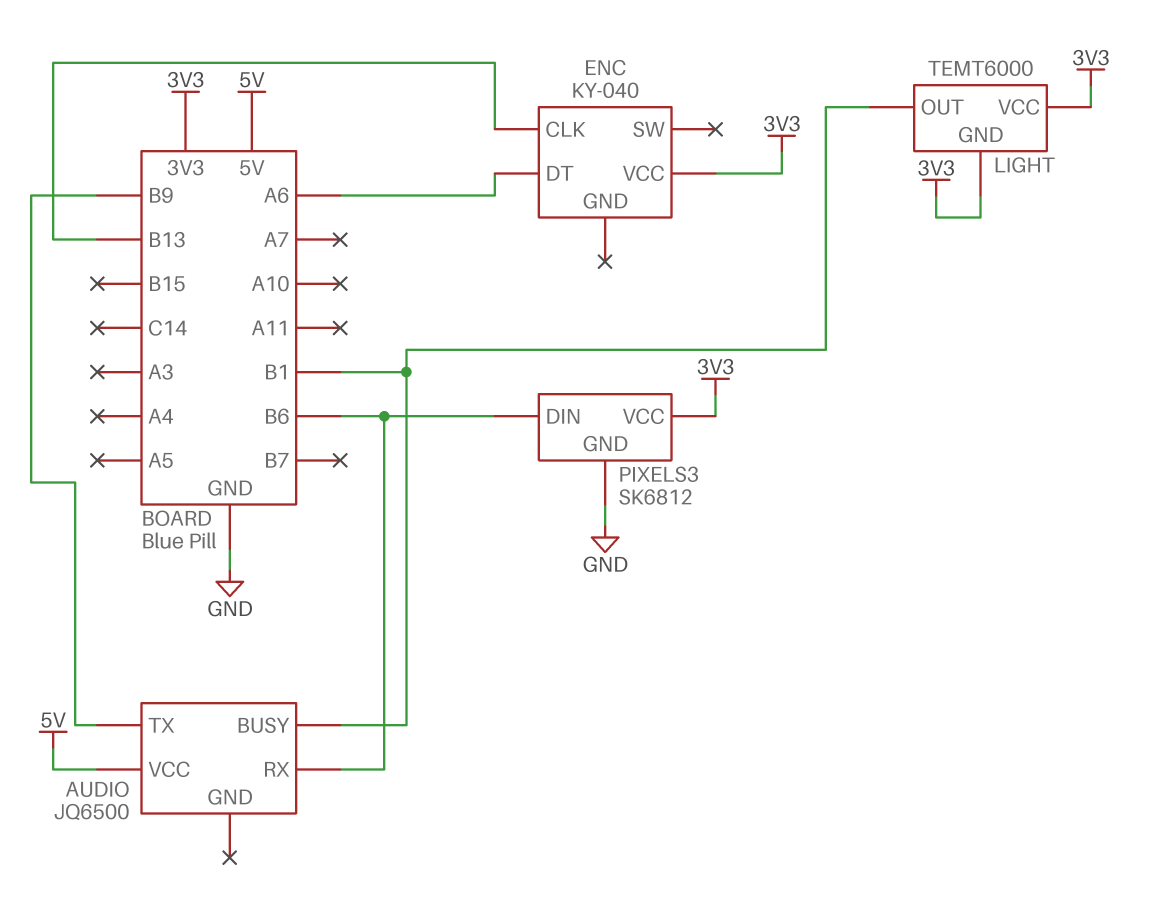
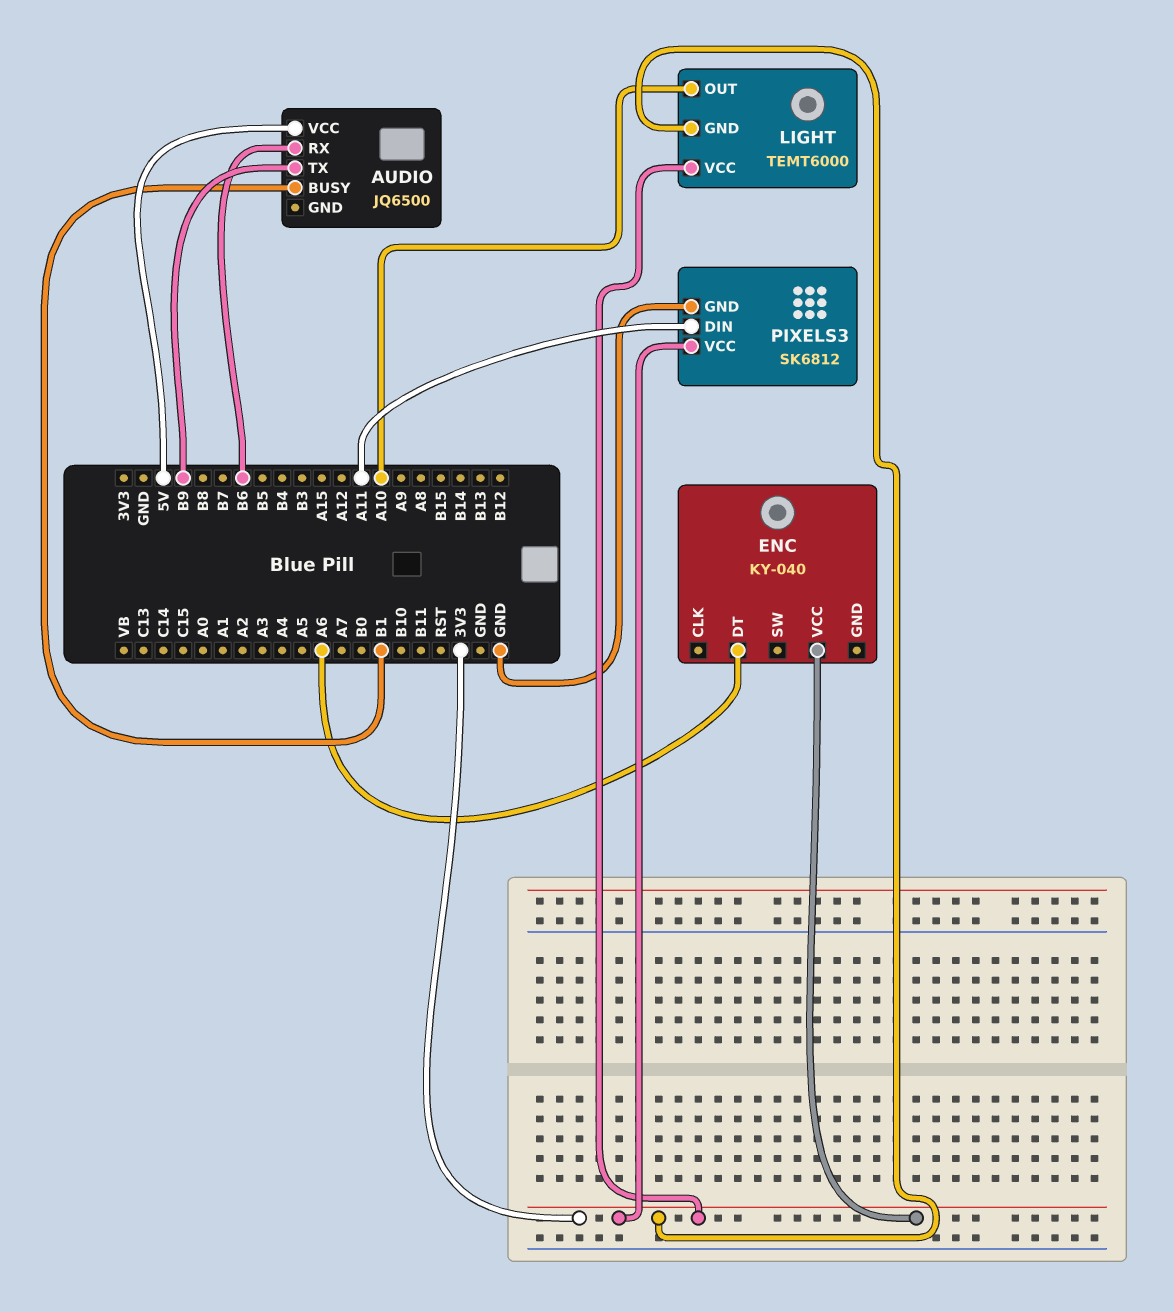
ENC pin CLK: B13 -> none
LIGHT pin OUT: B1 -> A10
PIXELS3 pin DIN: B6 -> A11

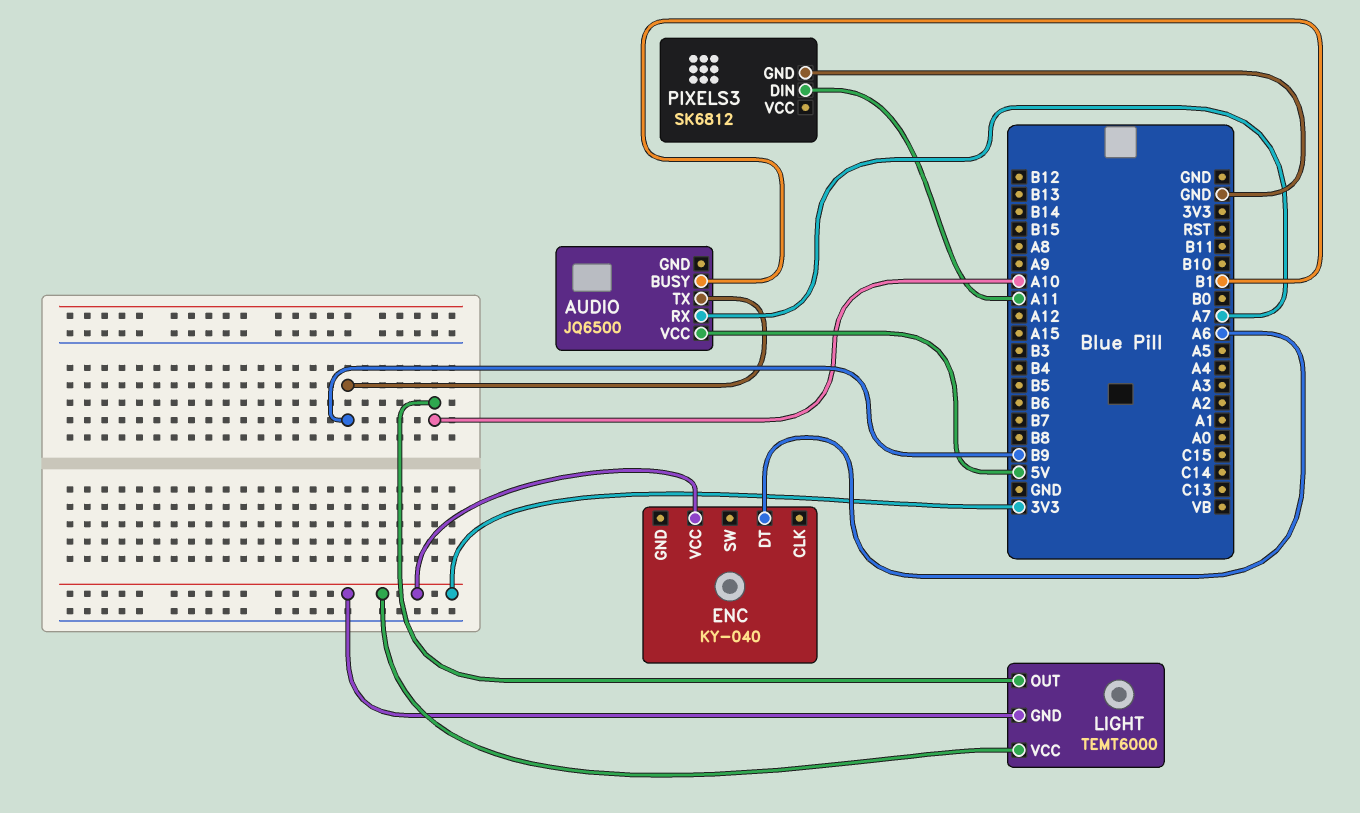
AUDIO pin RX: B6 -> A7
PIXELS3 pin VCC: 3V3 -> none

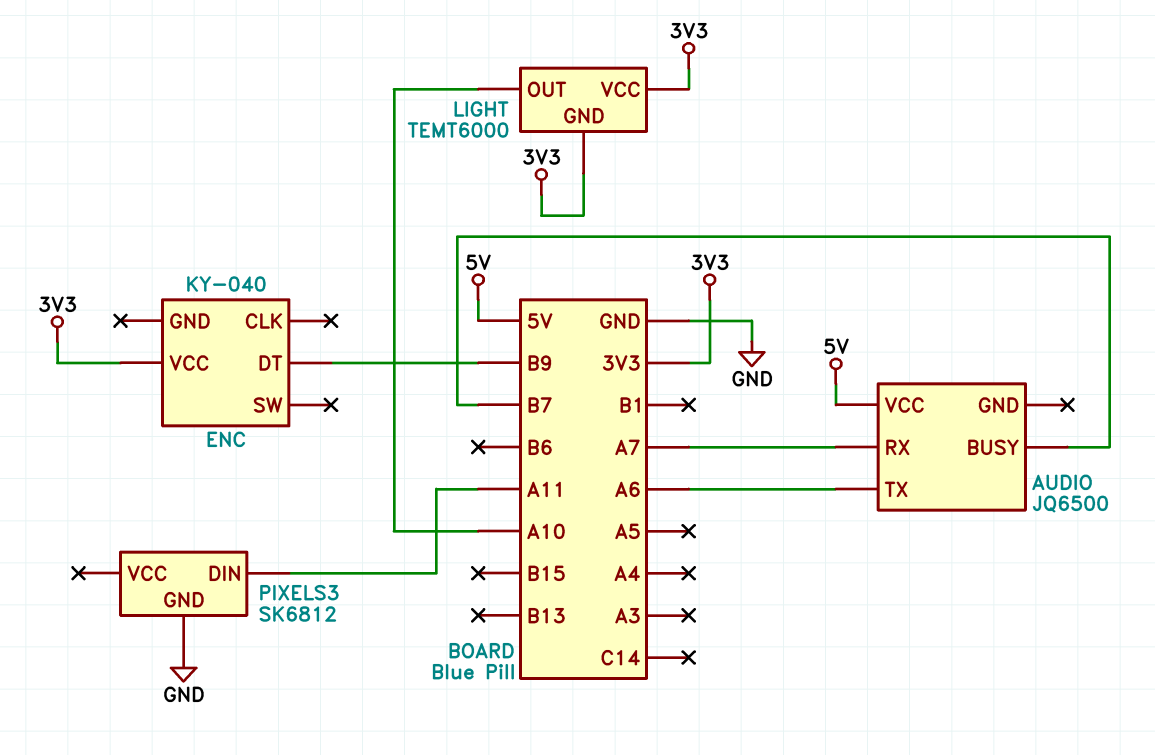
AUDIO pin BUSY: B1 -> B7
AUDIO pin TX: B9 -> A6
ENC pin DT: A6 -> B9

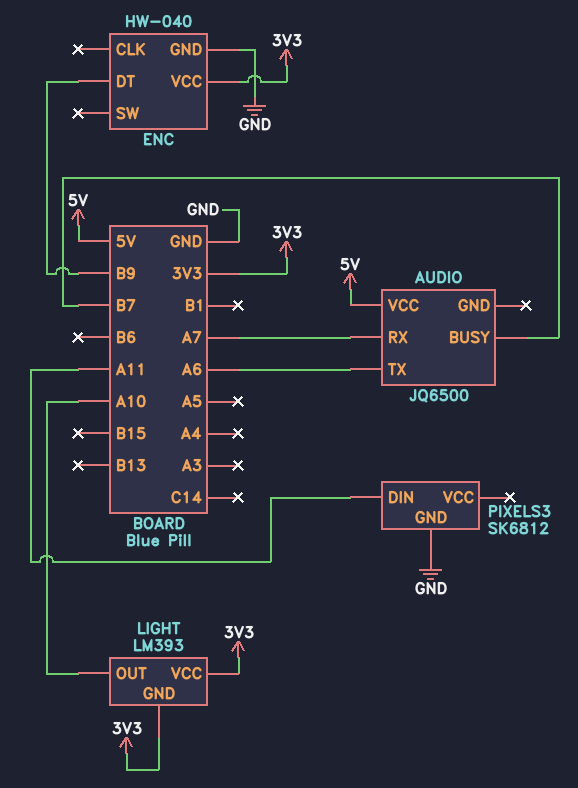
ENC: KY-040 -> HW-040
ENC pin GND: none -> GND
LIGHT: TEMT6000 -> LM393

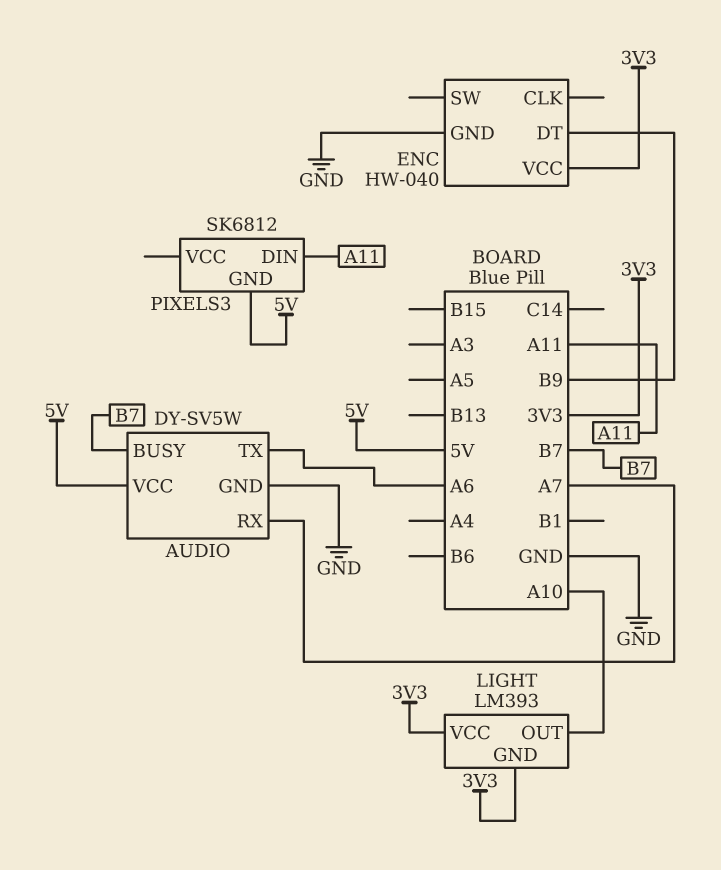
AUDIO: JQ6500 -> DY-SV5W
AUDIO pin GND: none -> GND
PIXELS3 pin GND: GND -> 5V

